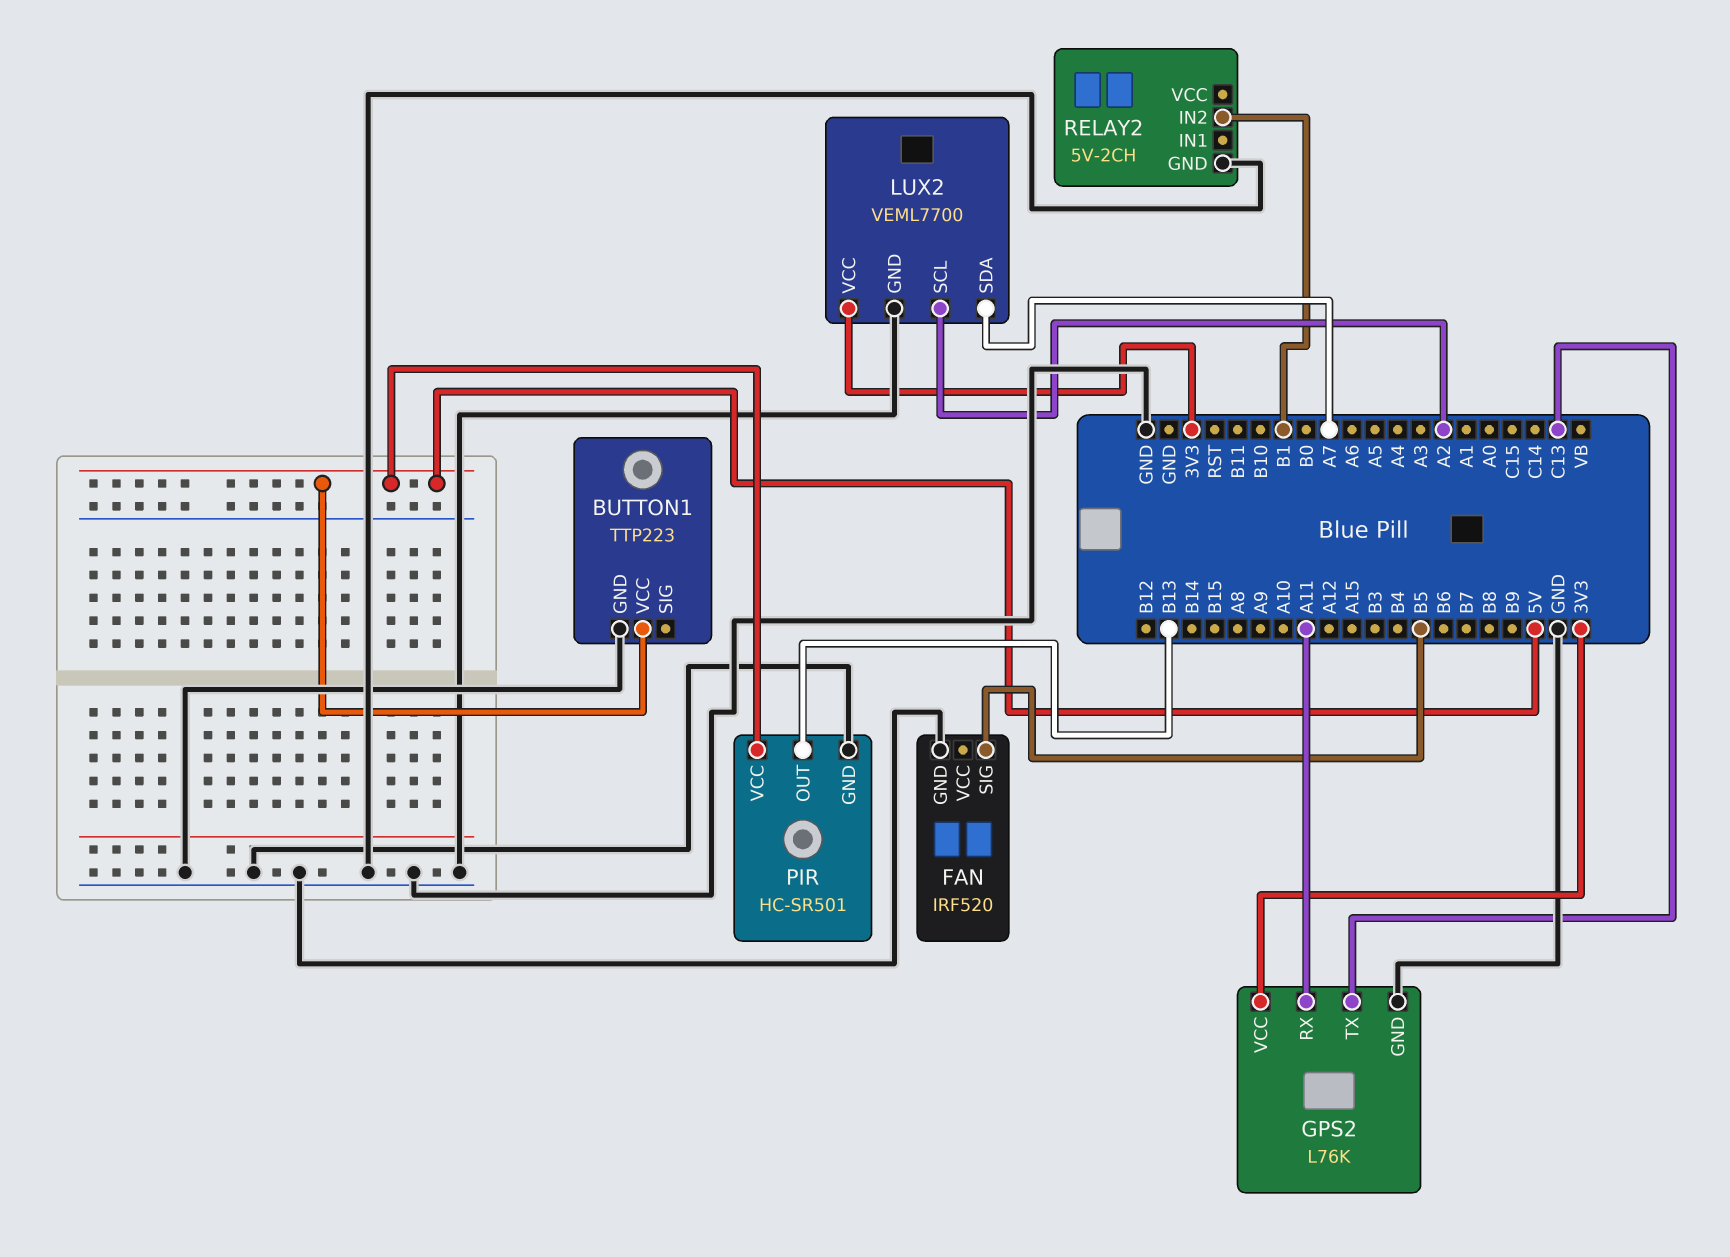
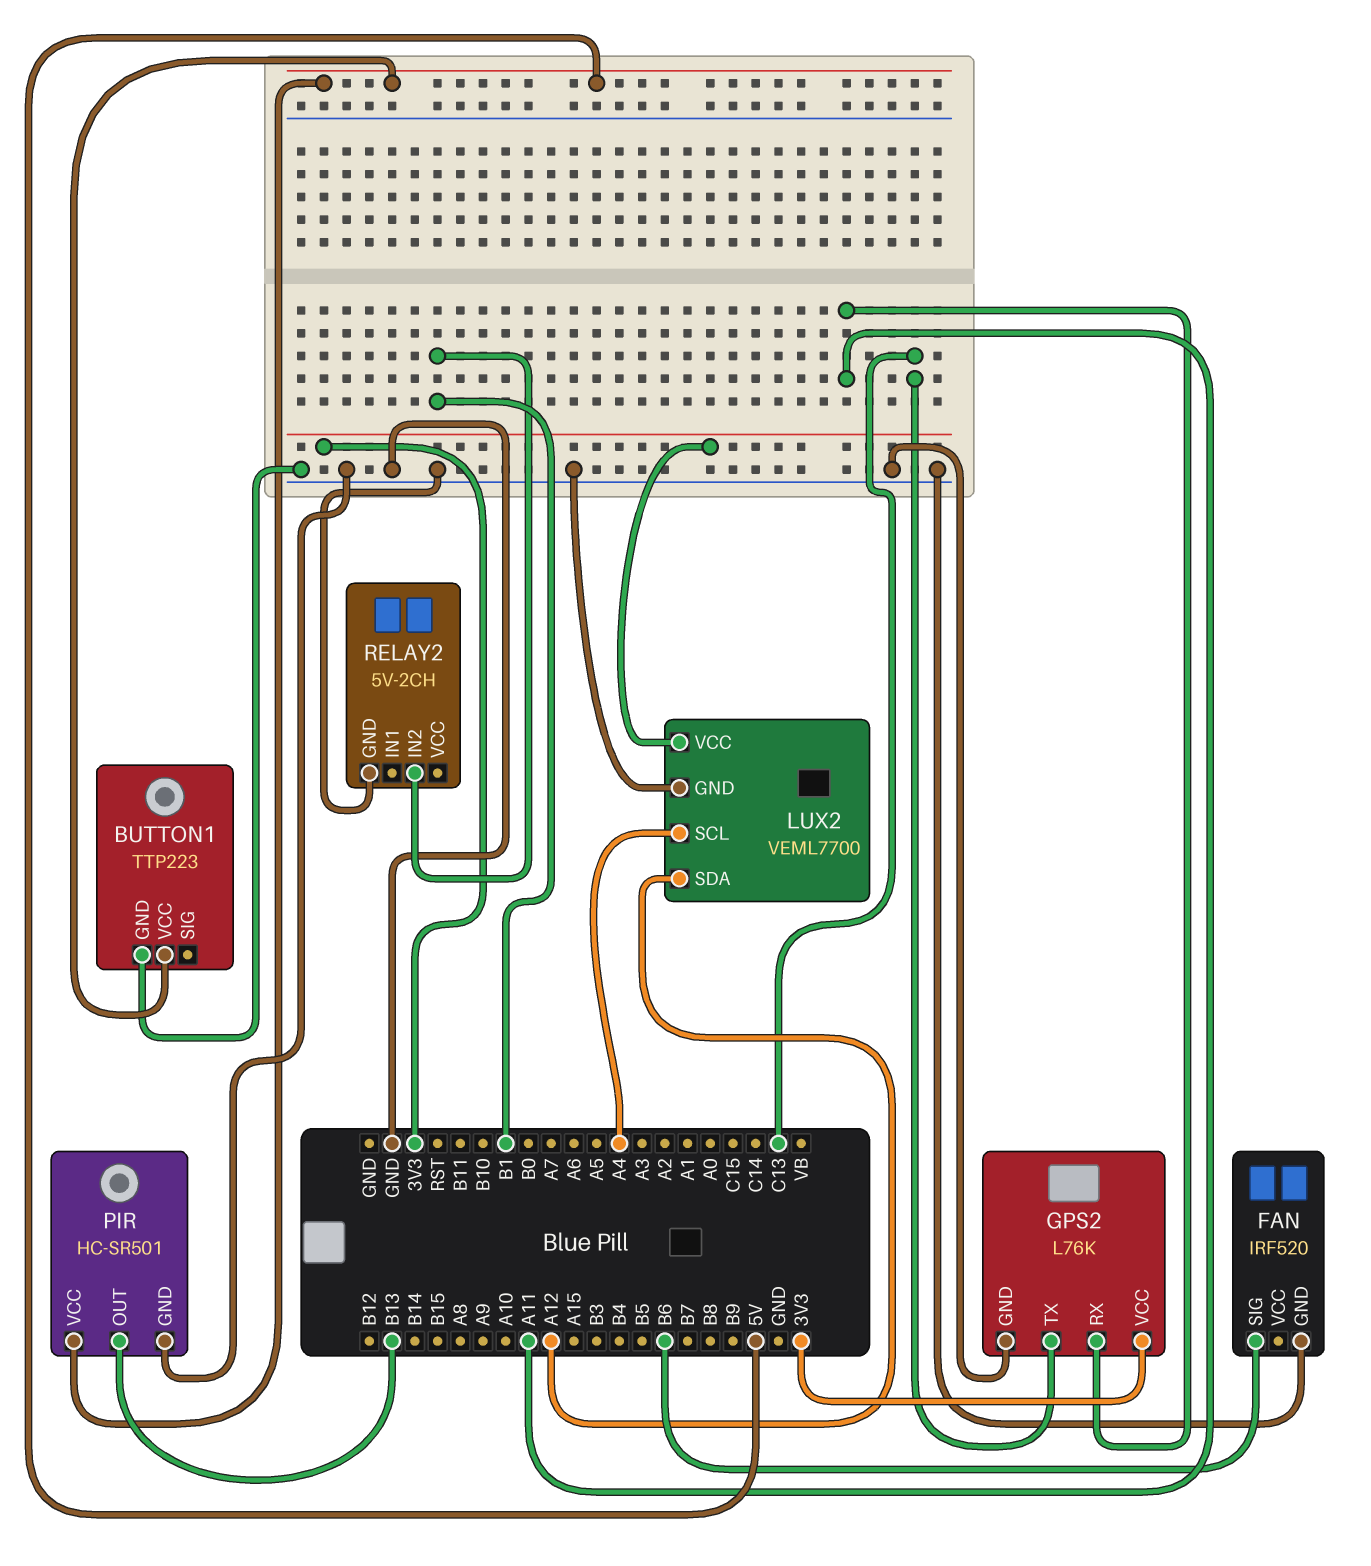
FAN pin SIG: B5 -> B6
LUX2 pin SCL: A2 -> A4
LUX2 pin SDA: A7 -> A12

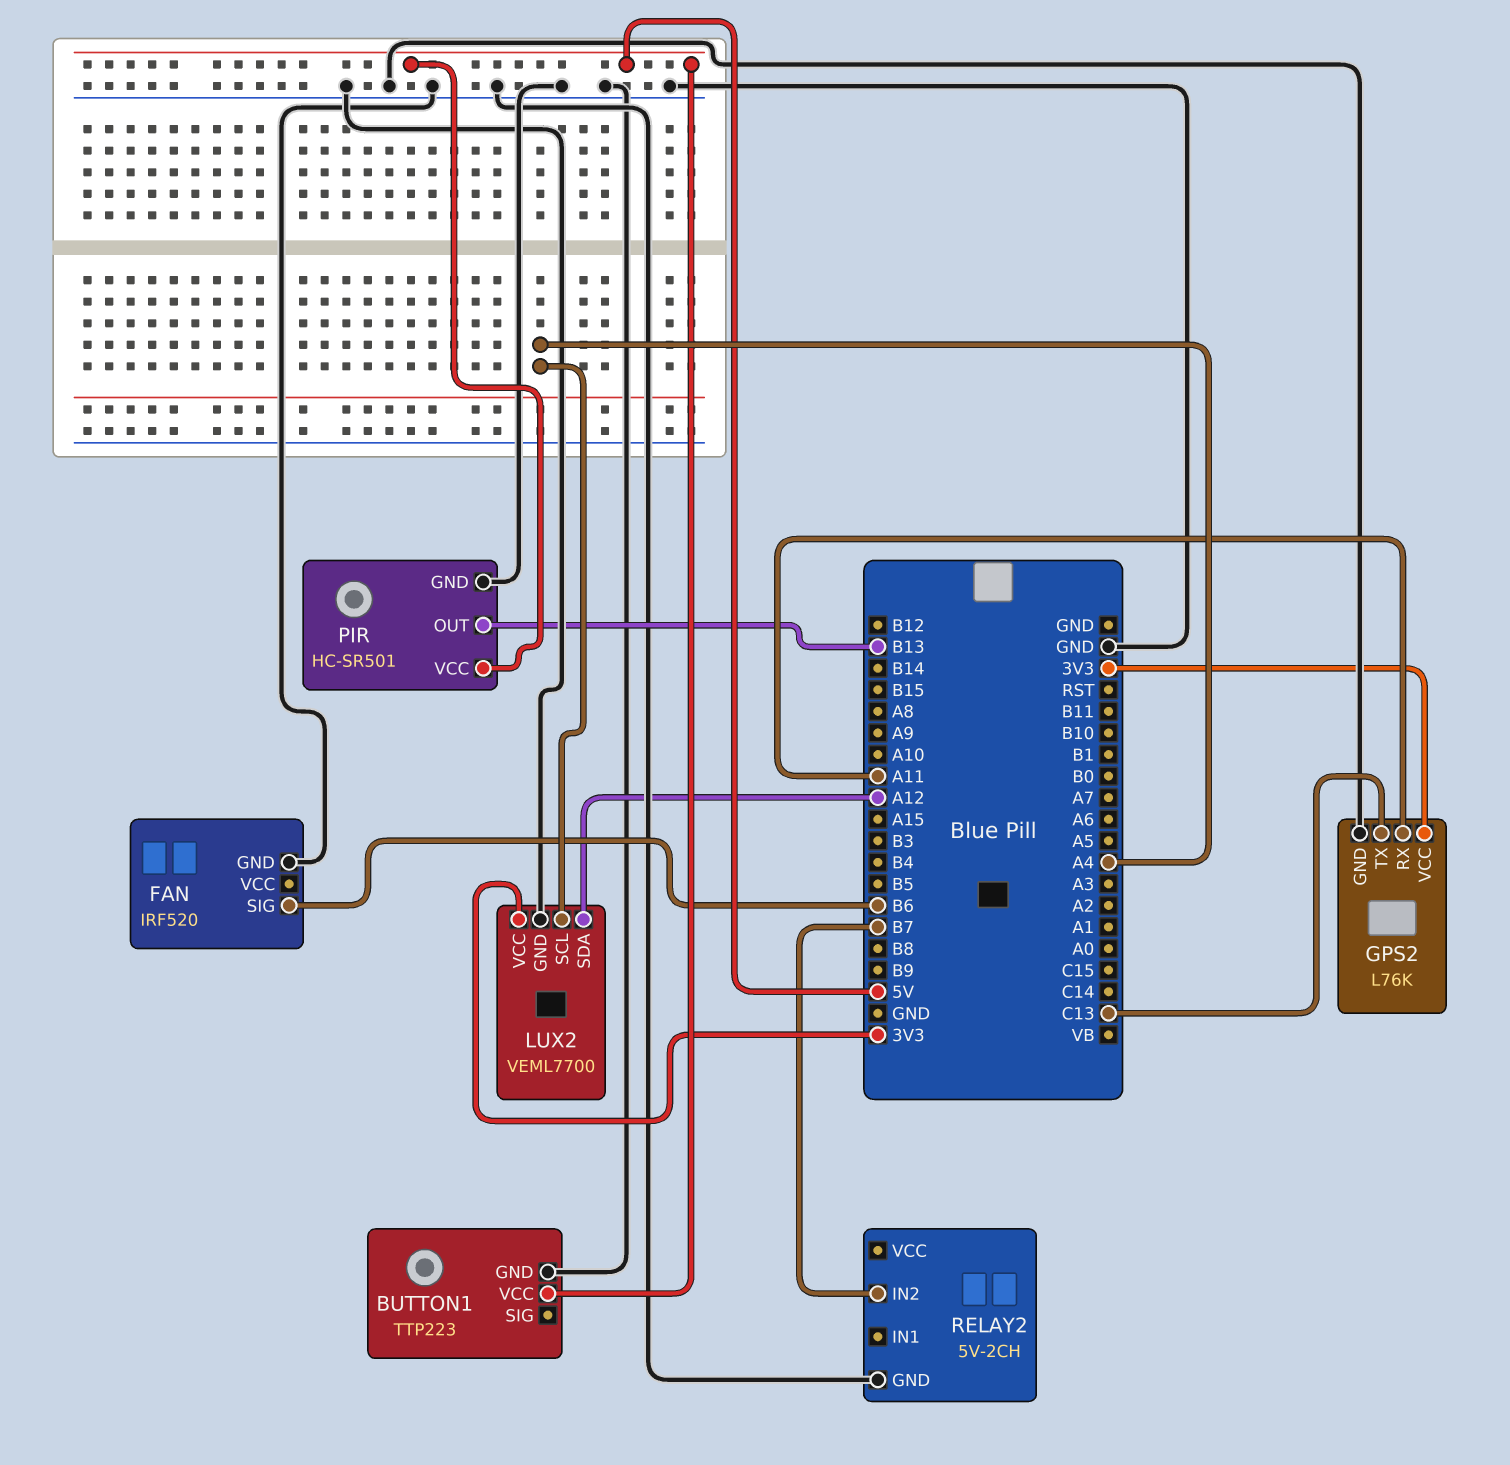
RELAY2 pin IN2: B1 -> B7

